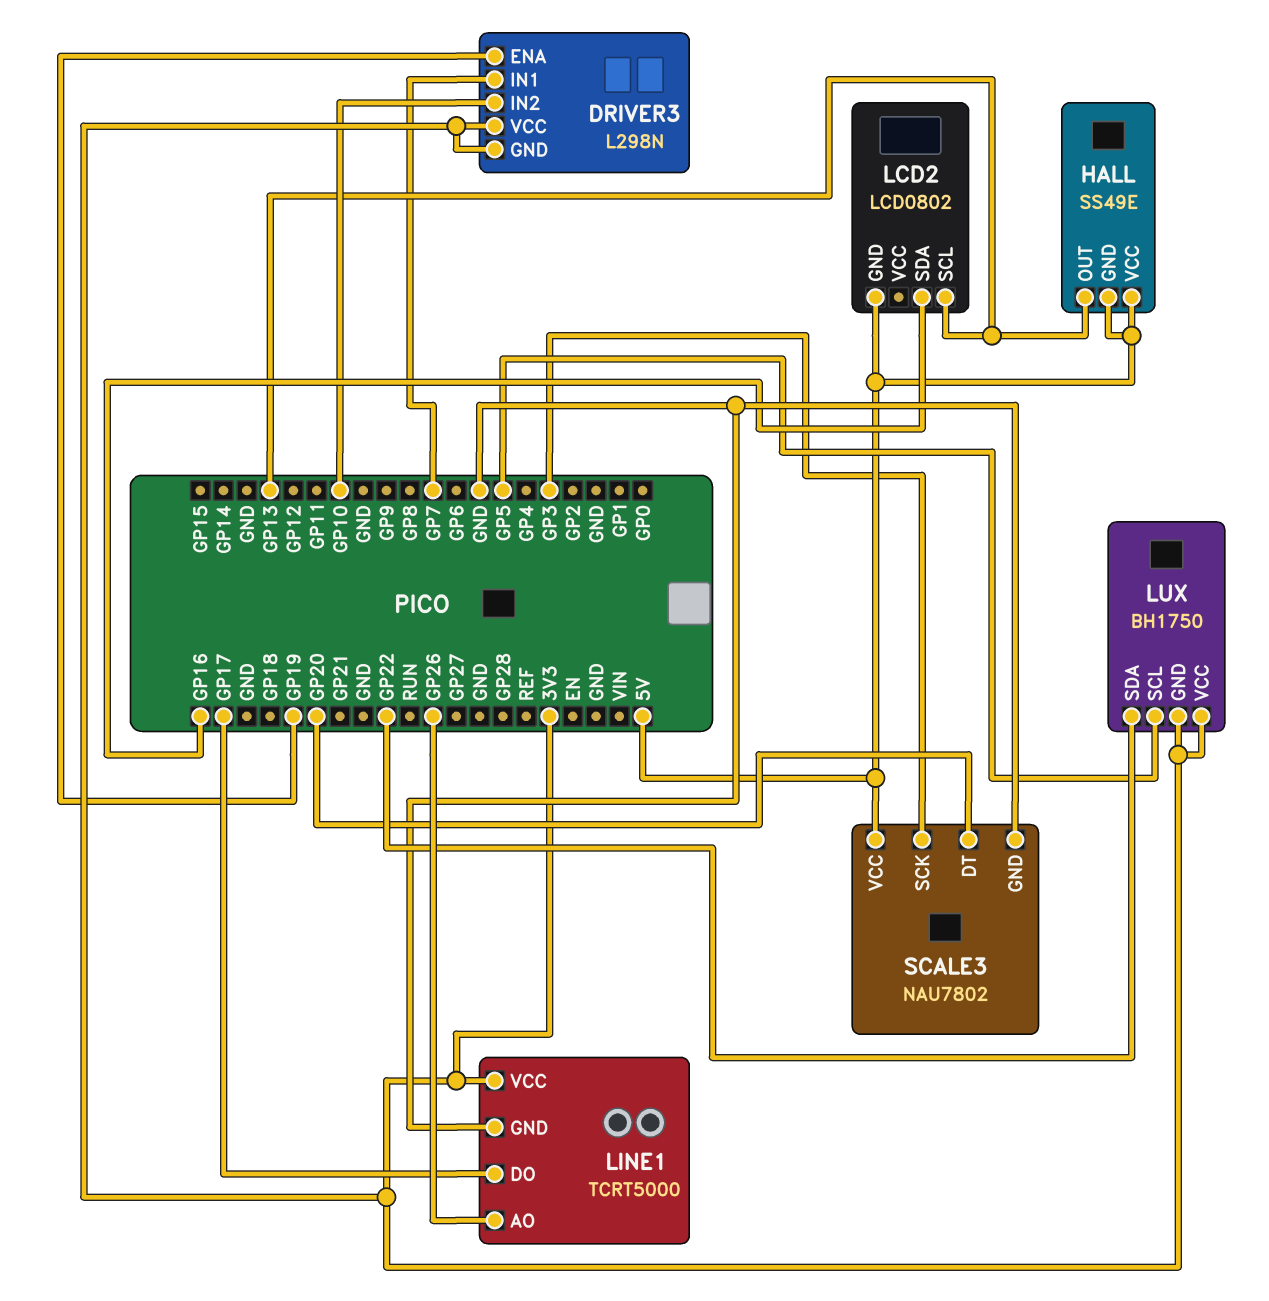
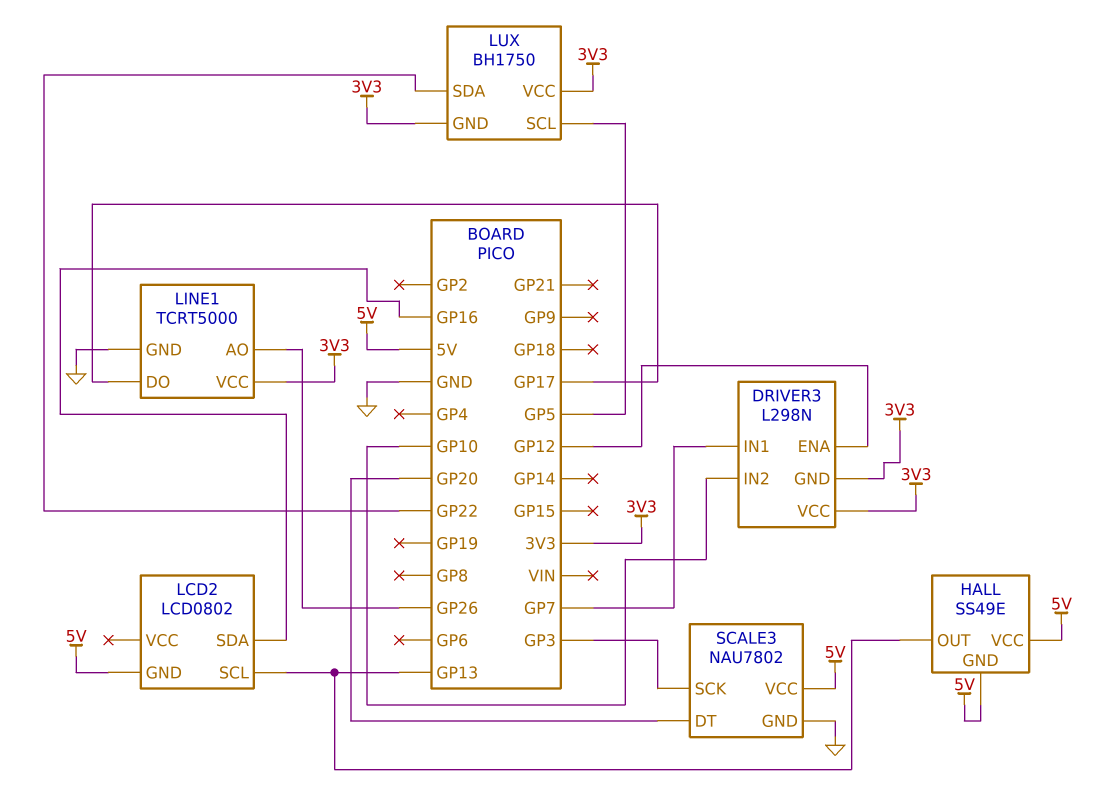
DRIVER3 pin ENA: GP19 -> GP12

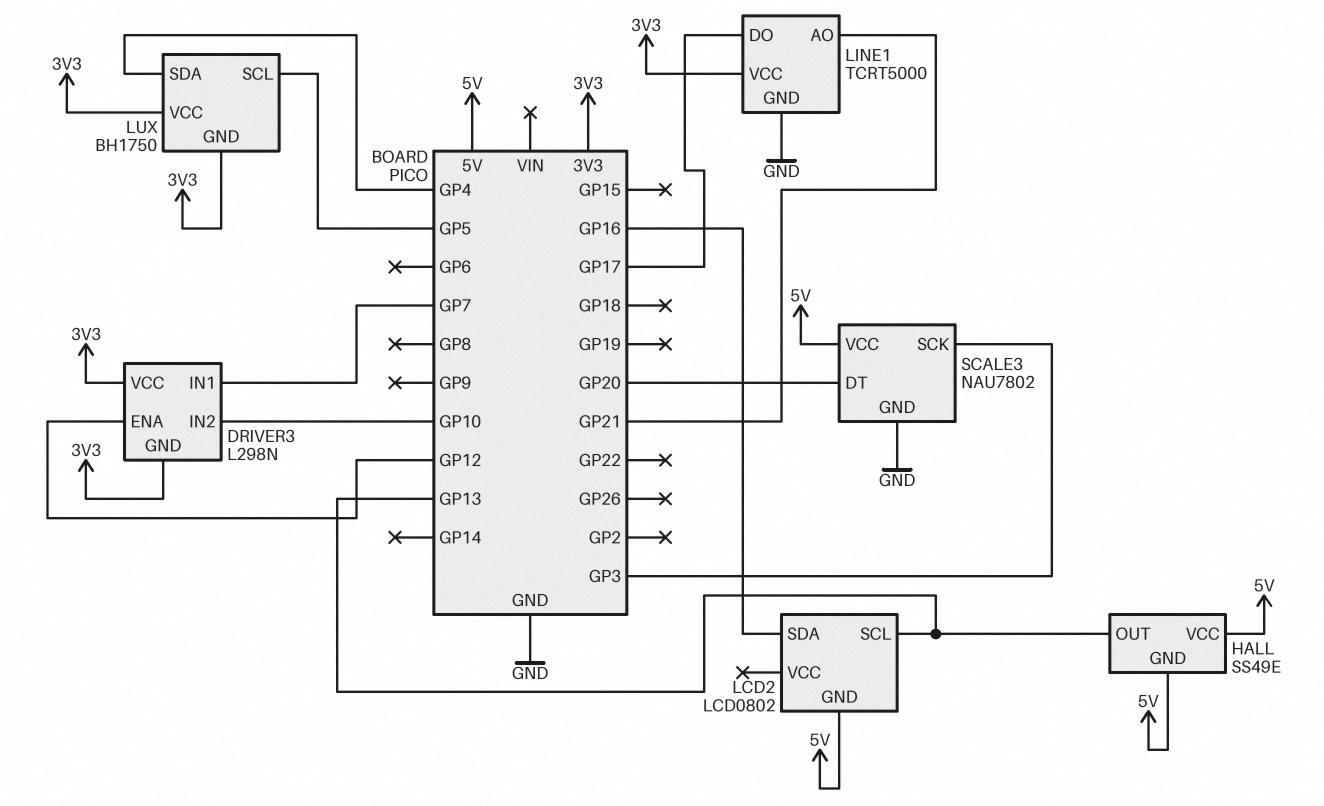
LINE1 pin AO: GP26 -> GP21
LUX pin SDA: GP22 -> GP4

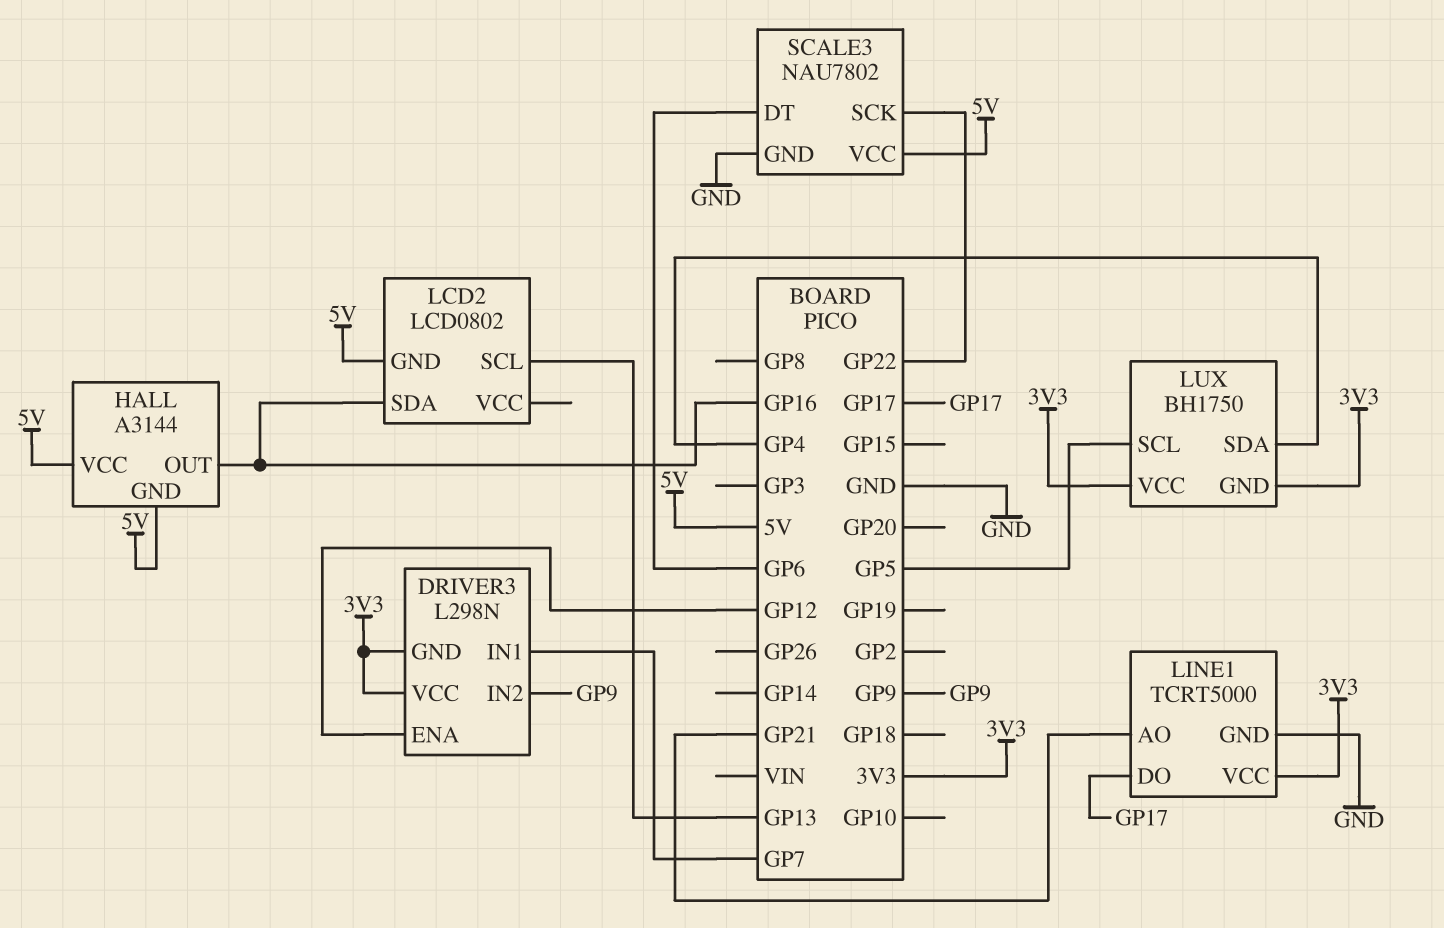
DRIVER3 pin IN2: GP10 -> GP9
HALL: SS49E -> A3144
HALL pin OUT: GP13 -> GP16
SCALE3 pin DT: GP20 -> GP6
SCALE3 pin SCK: GP3 -> GP22

